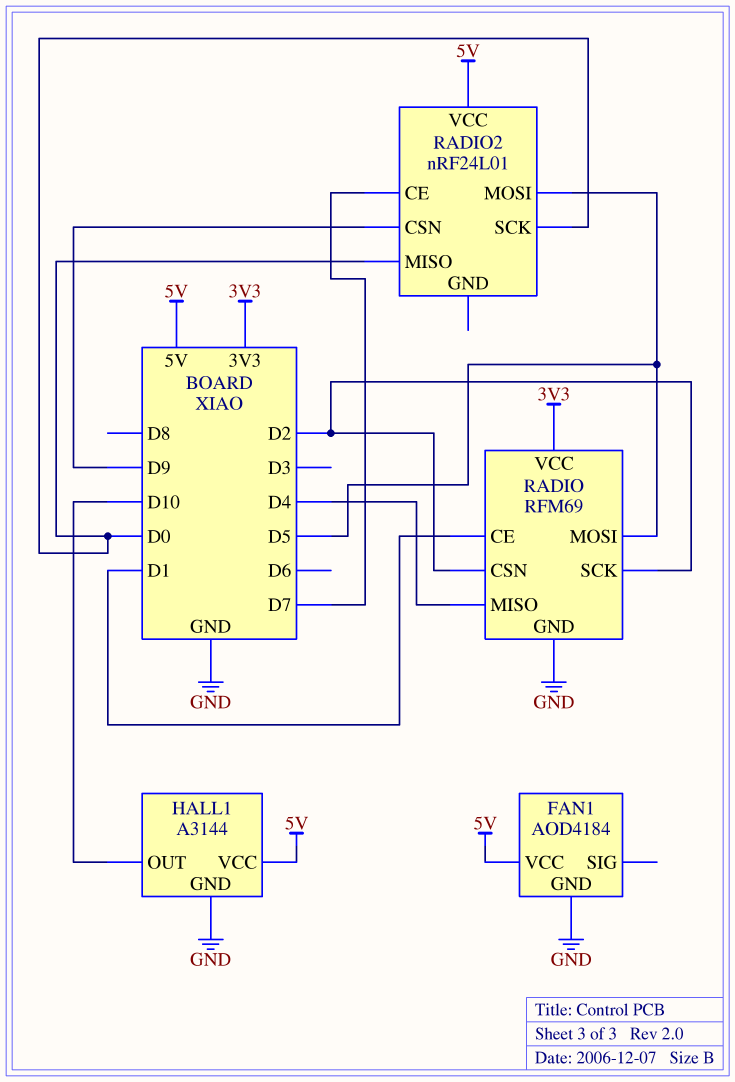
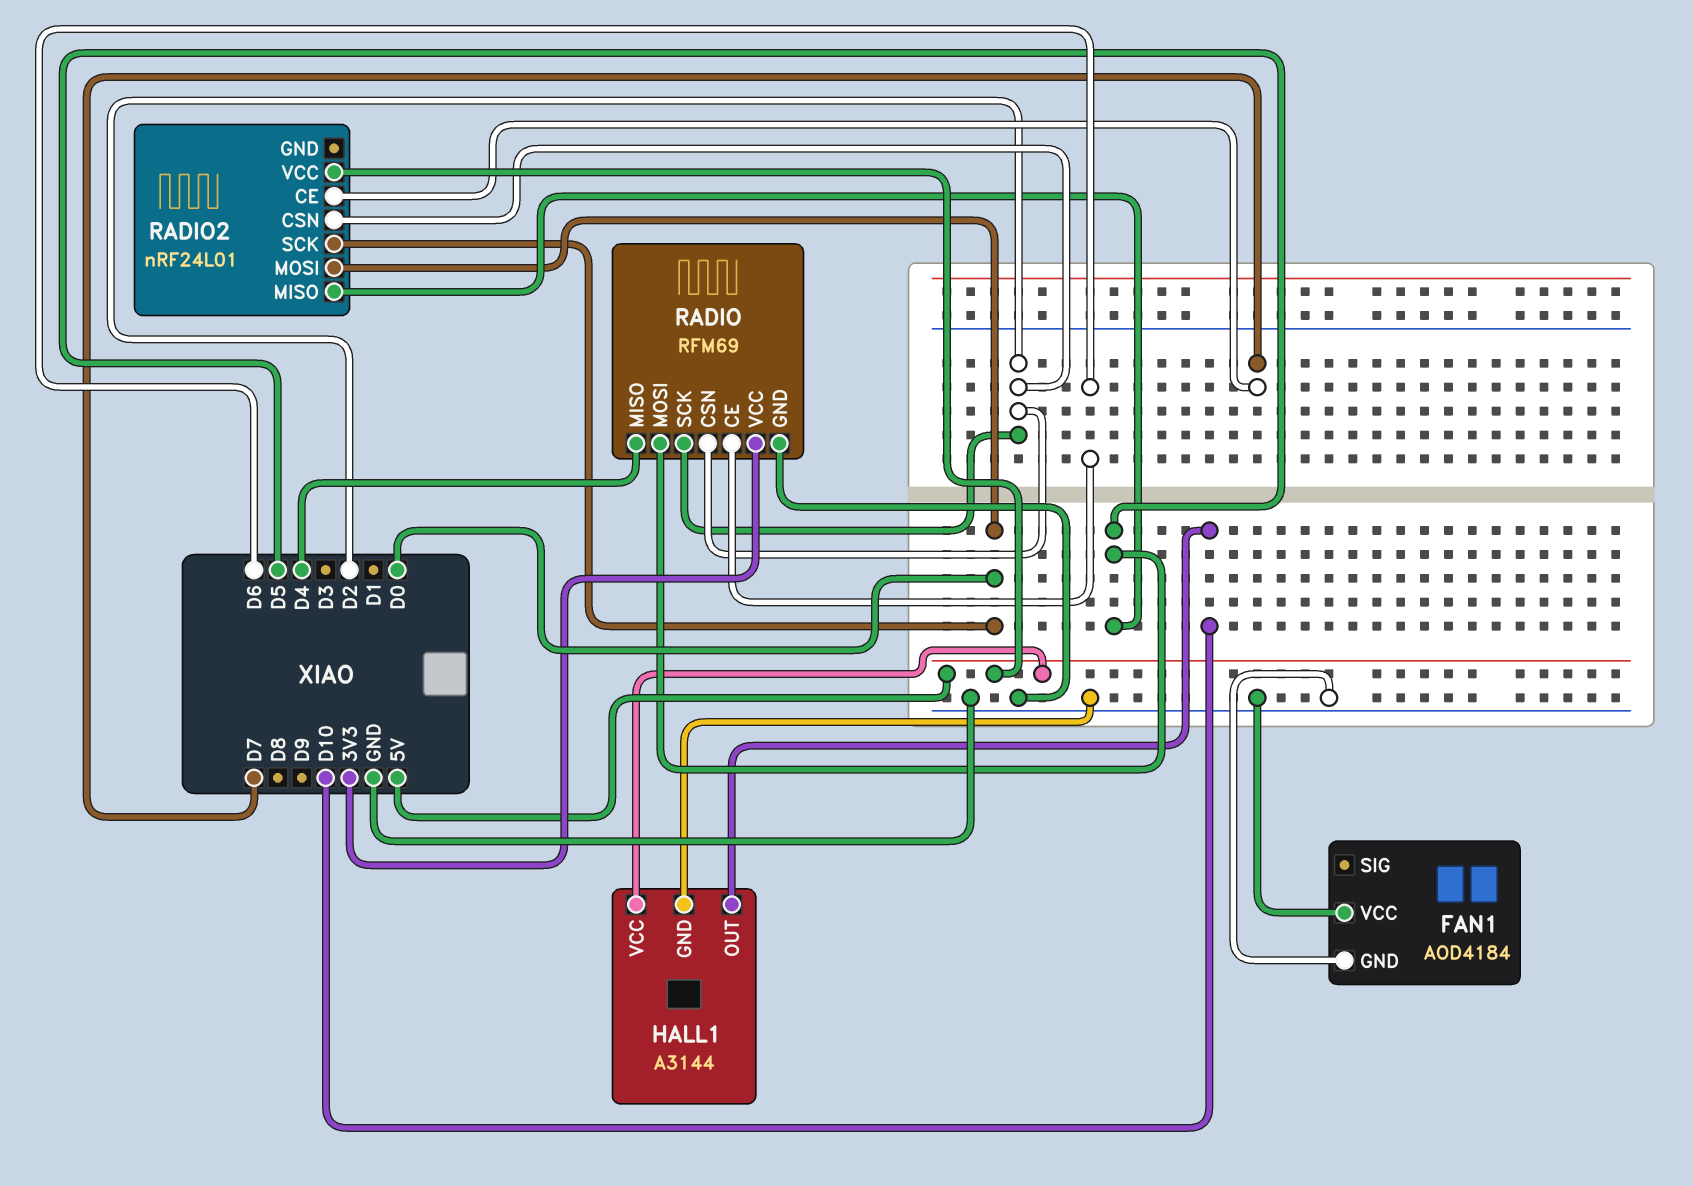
FAN1 pin VCC: 5V -> GND
RADIO pin CE: D1 -> D6
RADIO2 pin CSN: D9 -> D2
RADIO2 pin MISO: D0 -> D5
RADIO2 pin MOSI: D5 -> D0

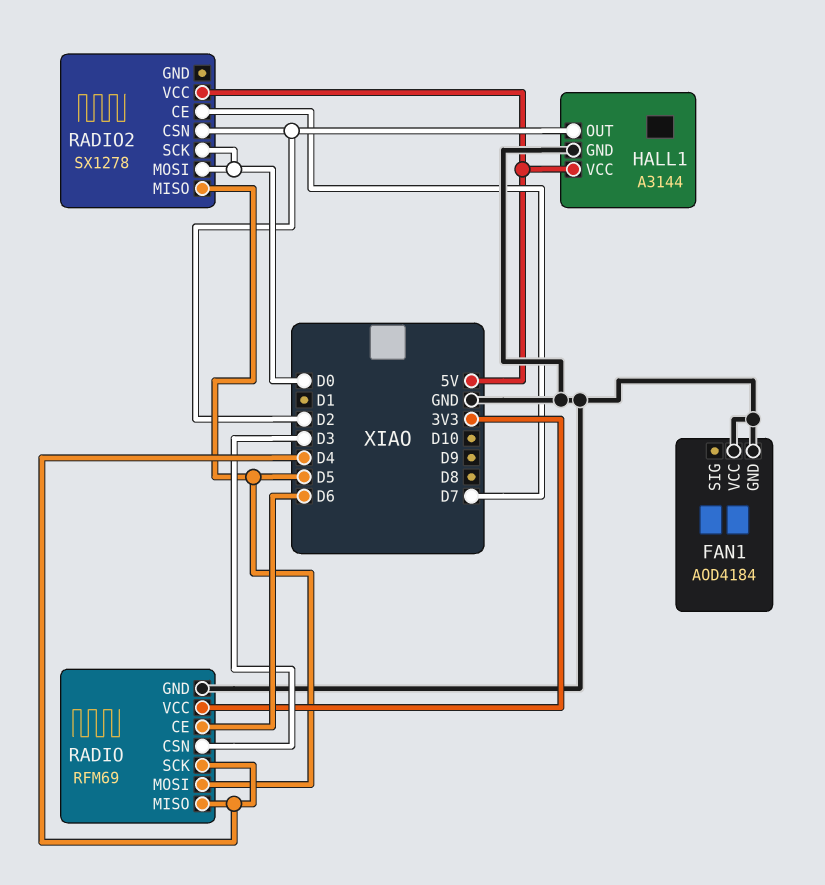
HALL1 pin OUT: D10 -> D2
RADIO pin CSN: D2 -> D3
RADIO pin SCK: D2 -> D4
RADIO2: nRF24L01 -> SX1278

